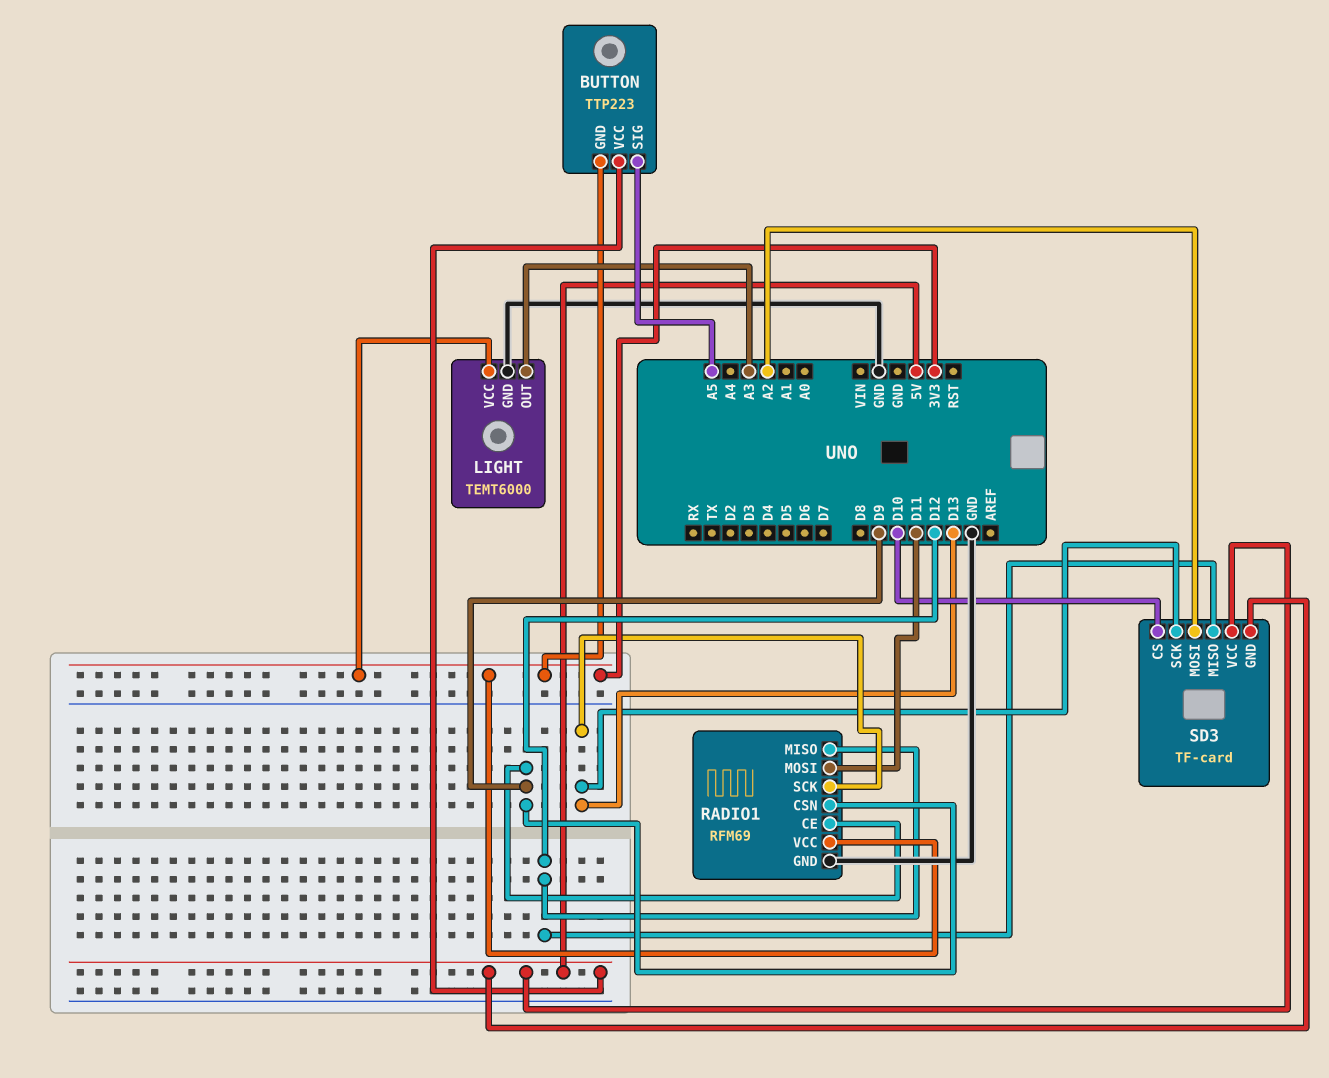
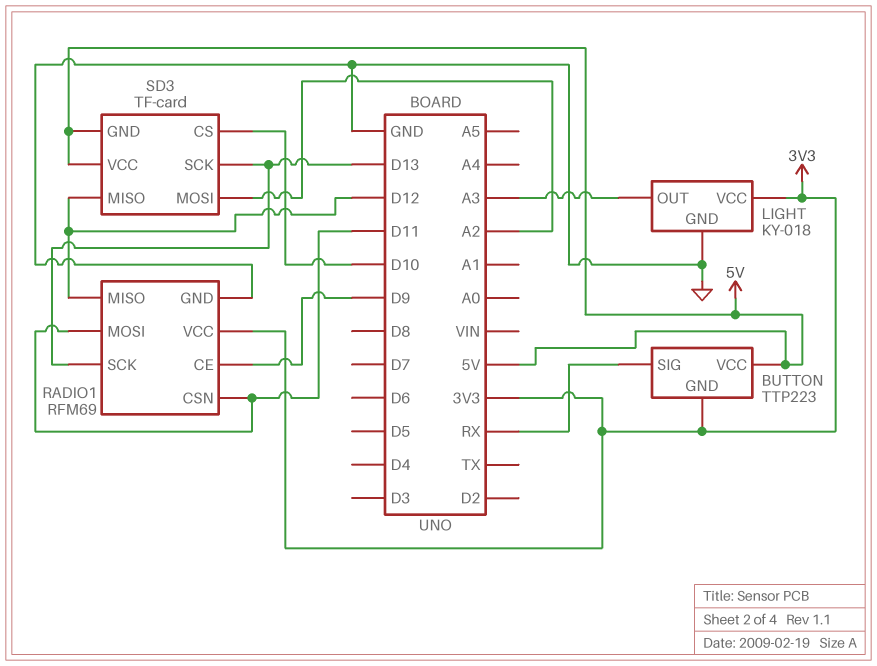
BUTTON pin SIG: A5 -> RX
LIGHT: TEMT6000 -> KY-018
RADIO1 pin CSN: D9 -> D11

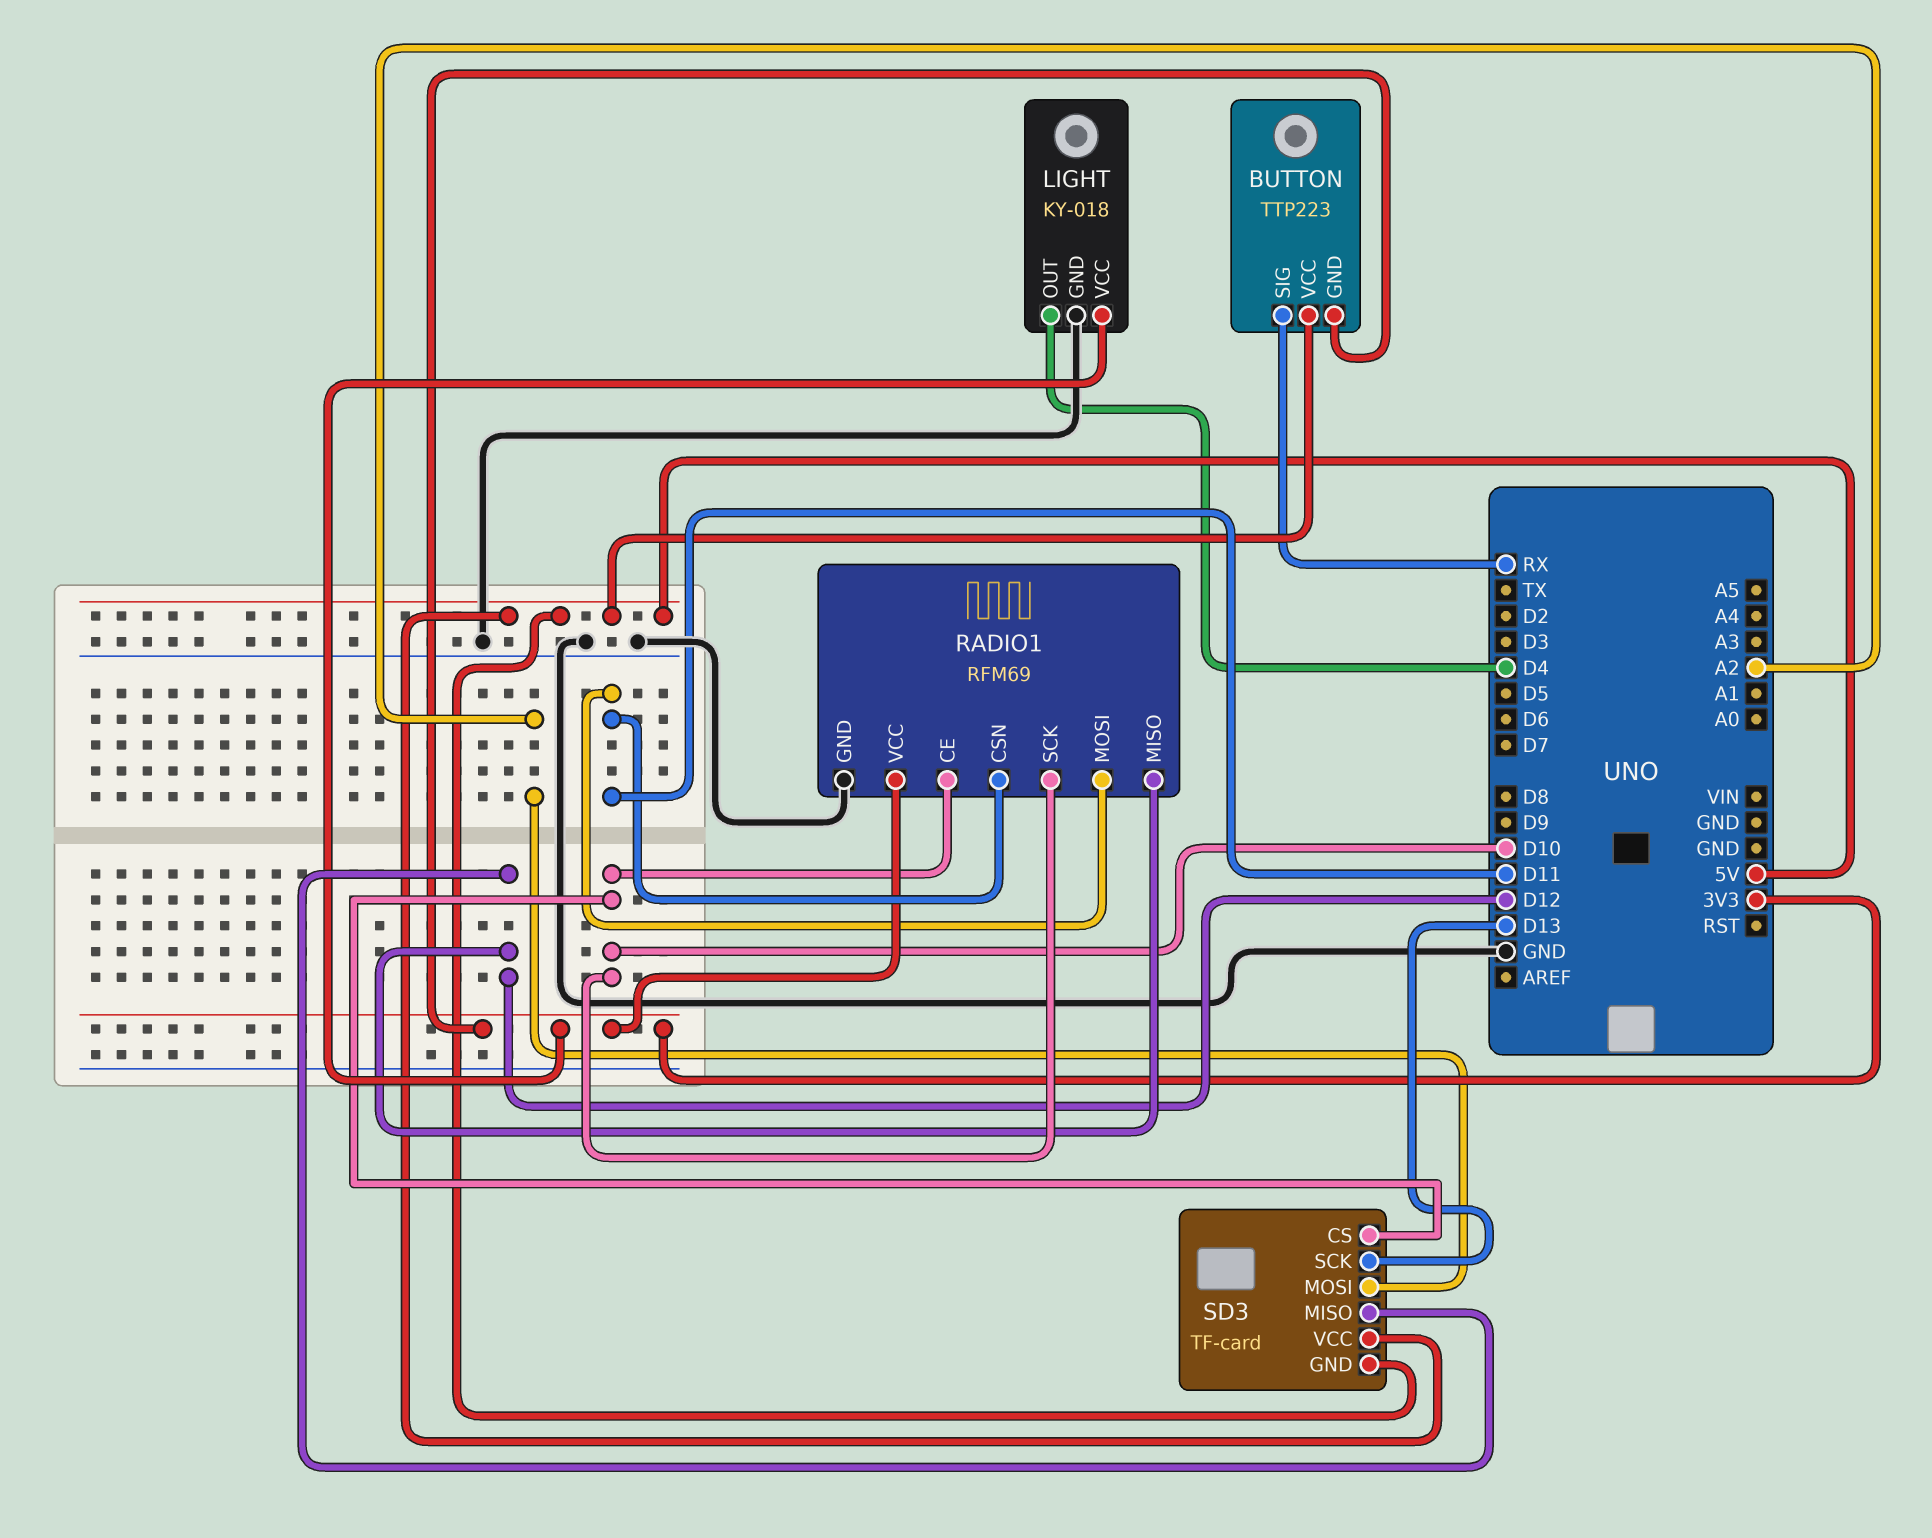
LIGHT pin OUT: A3 -> D4
RADIO1 pin CE: D9 -> D10
RADIO1 pin SCK: D13 -> D10

